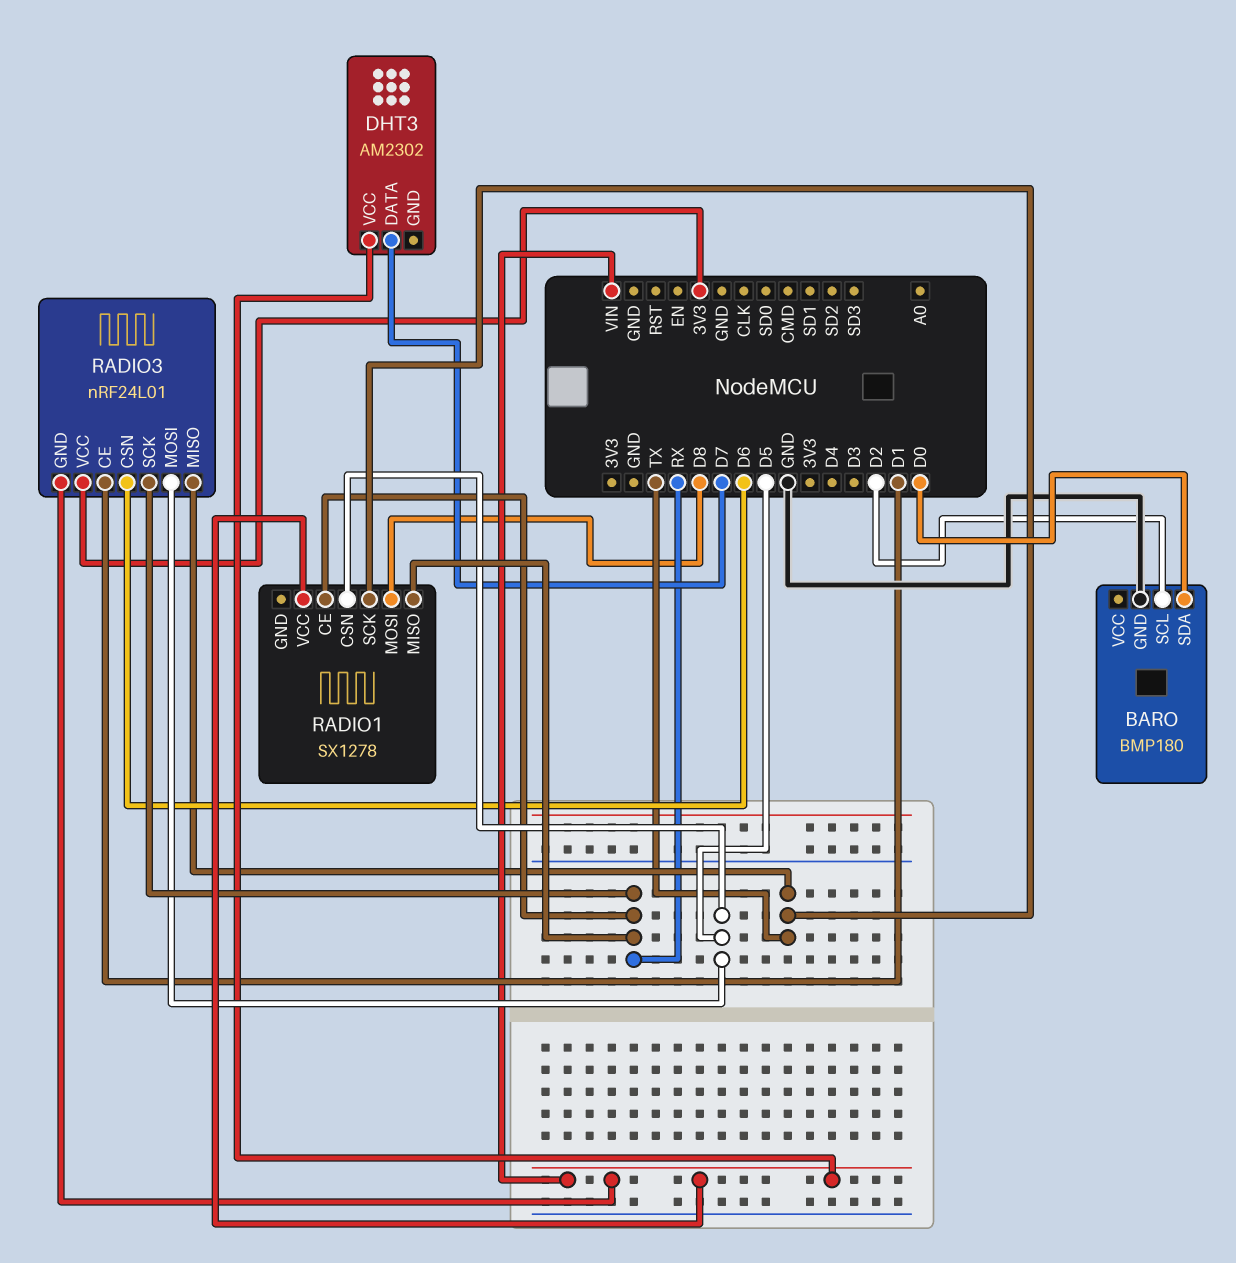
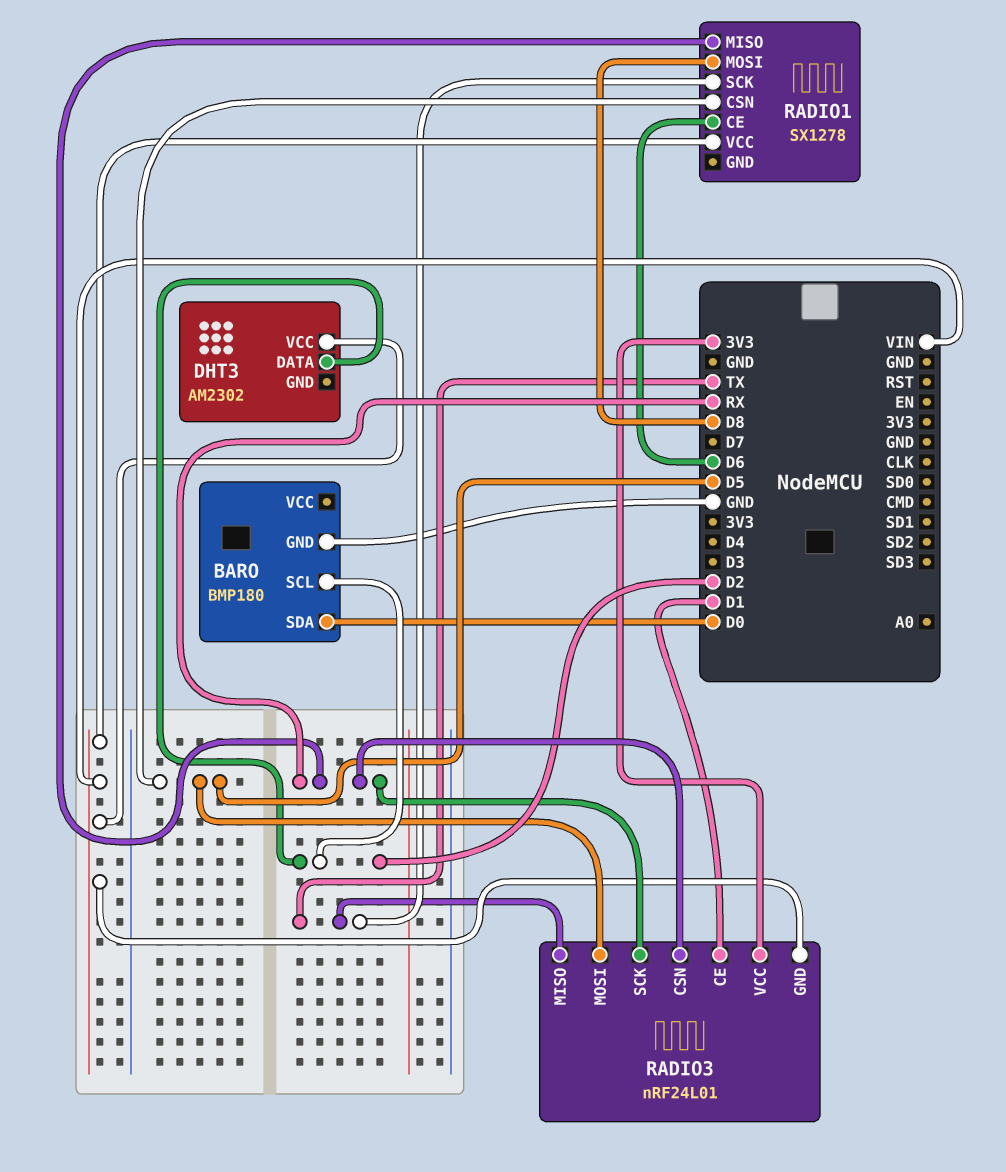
DHT3 pin DATA: D7 -> D2
RADIO1 pin CE: RX -> D6
RADIO3 pin CSN: D6 -> RX

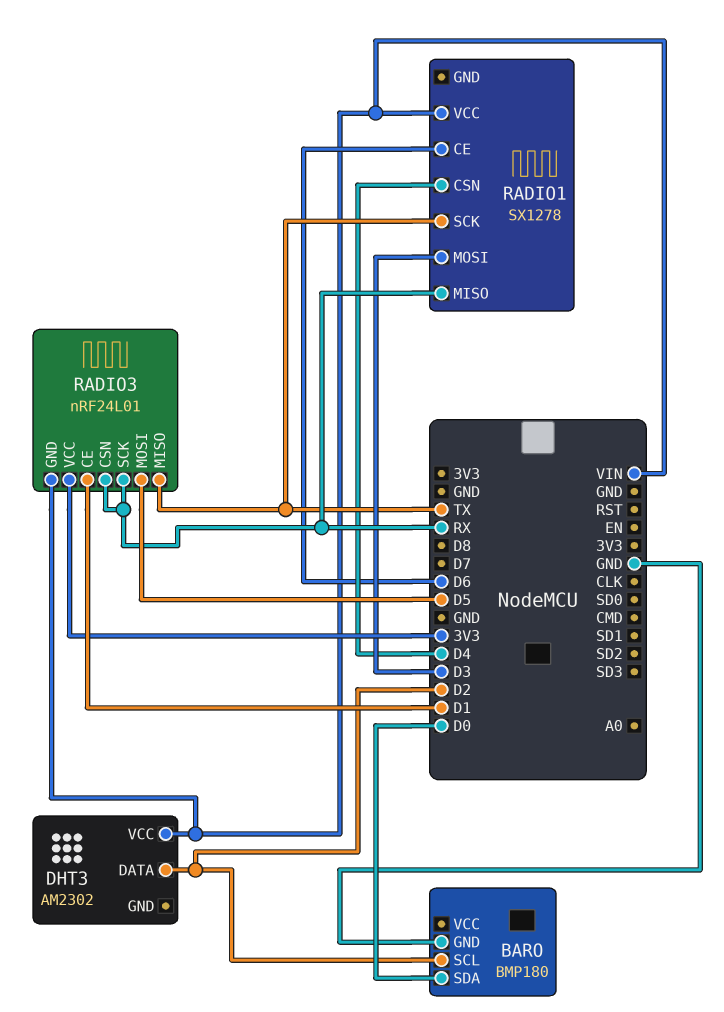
RADIO1 pin CSN: D5 -> D4
RADIO1 pin MOSI: D8 -> D3

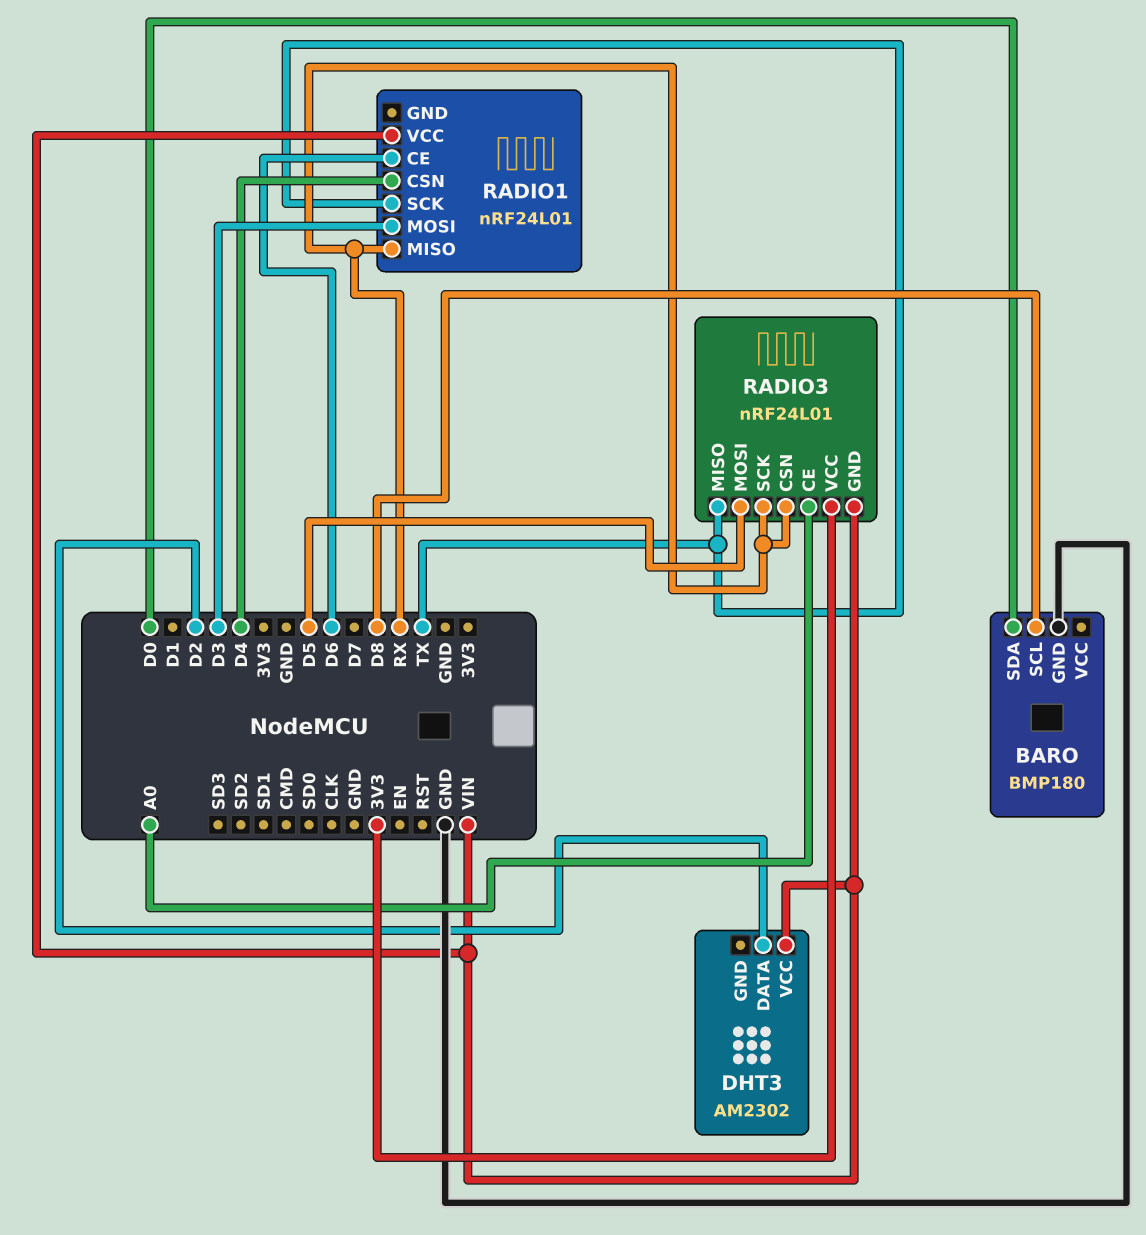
BARO pin SCL: D2 -> D8
RADIO1: SX1278 -> nRF24L01
RADIO3 pin CE: D1 -> A0

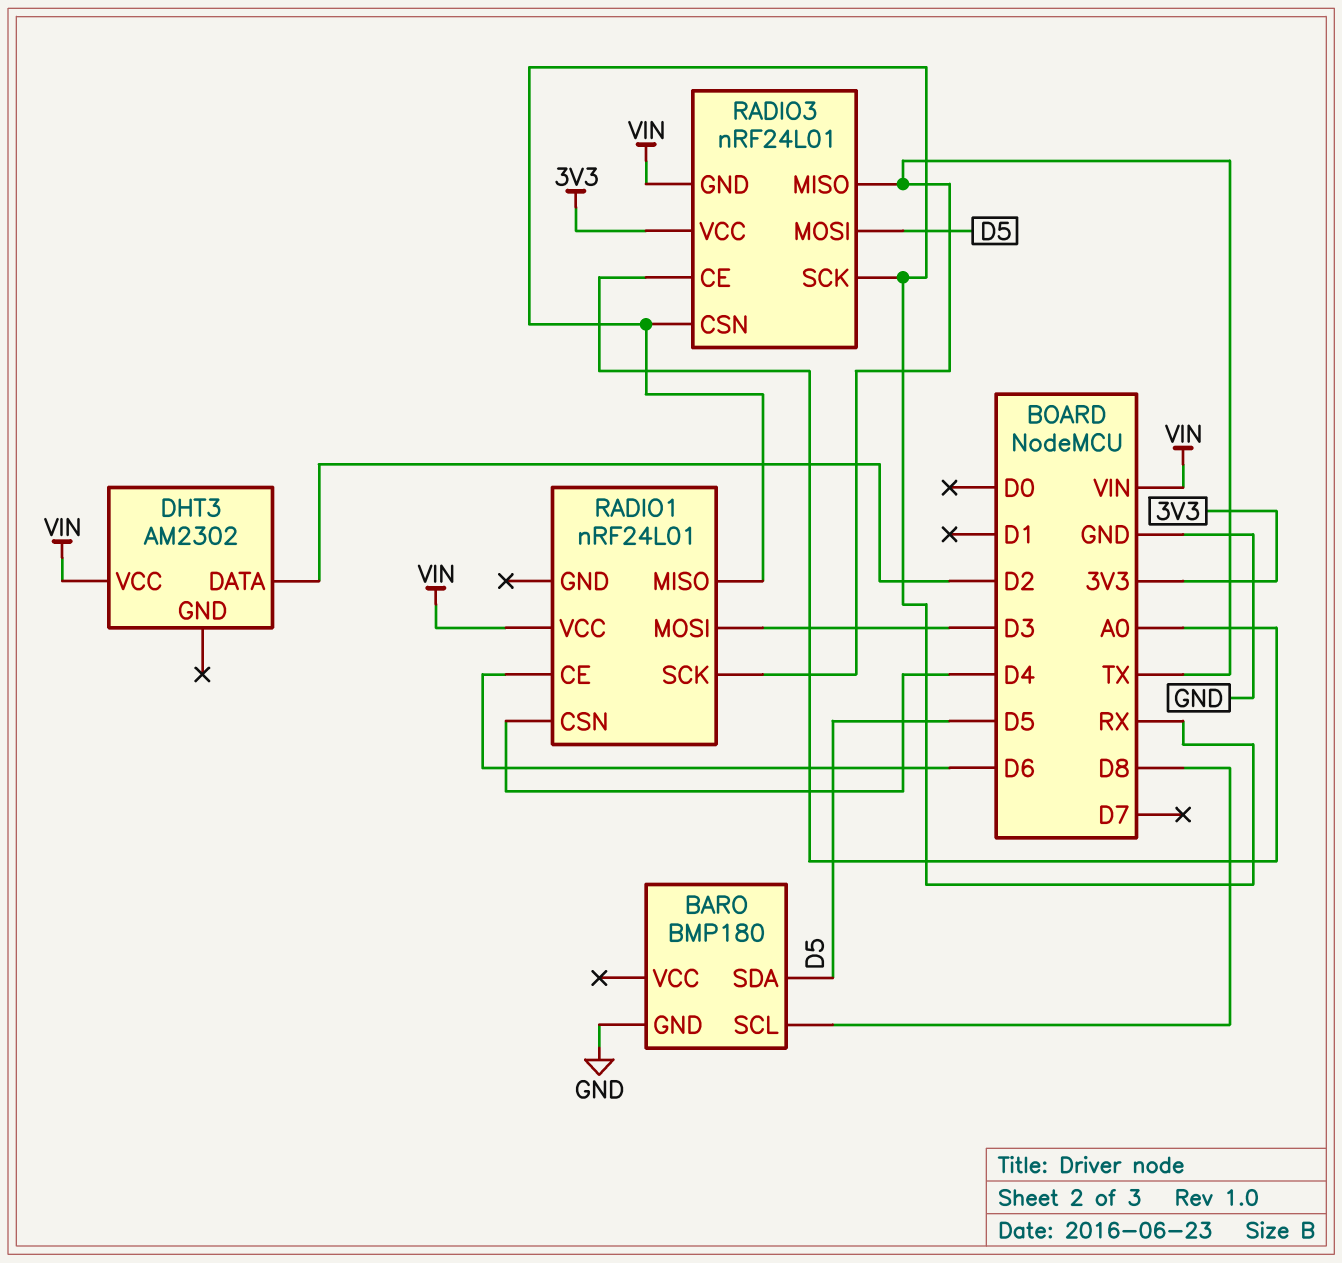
BARO pin SDA: D0 -> D5

